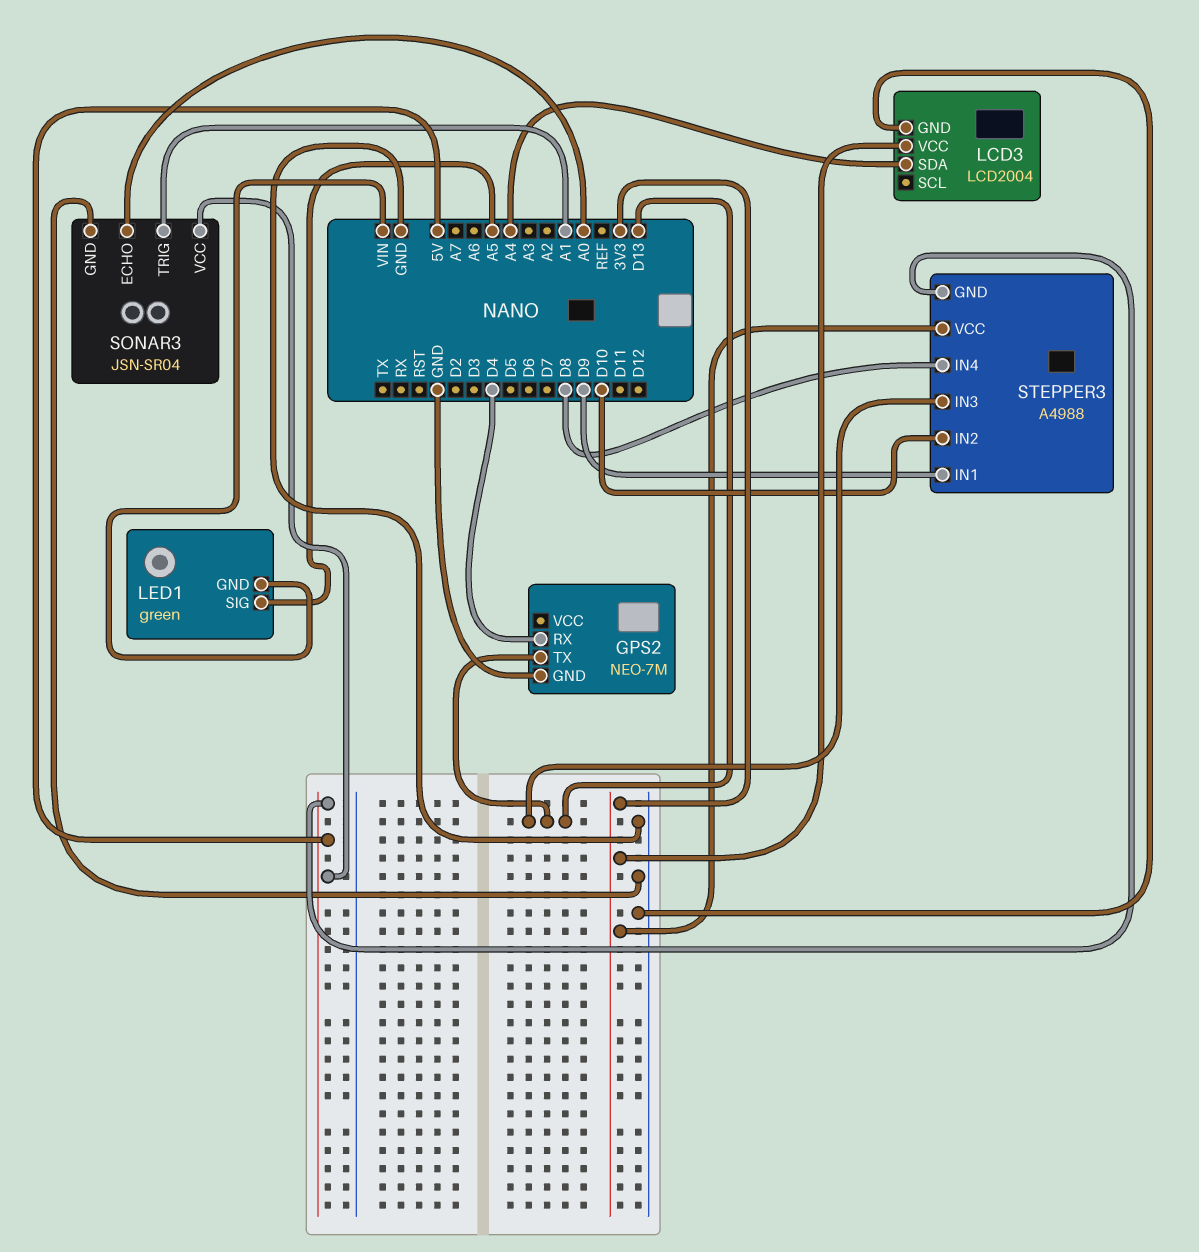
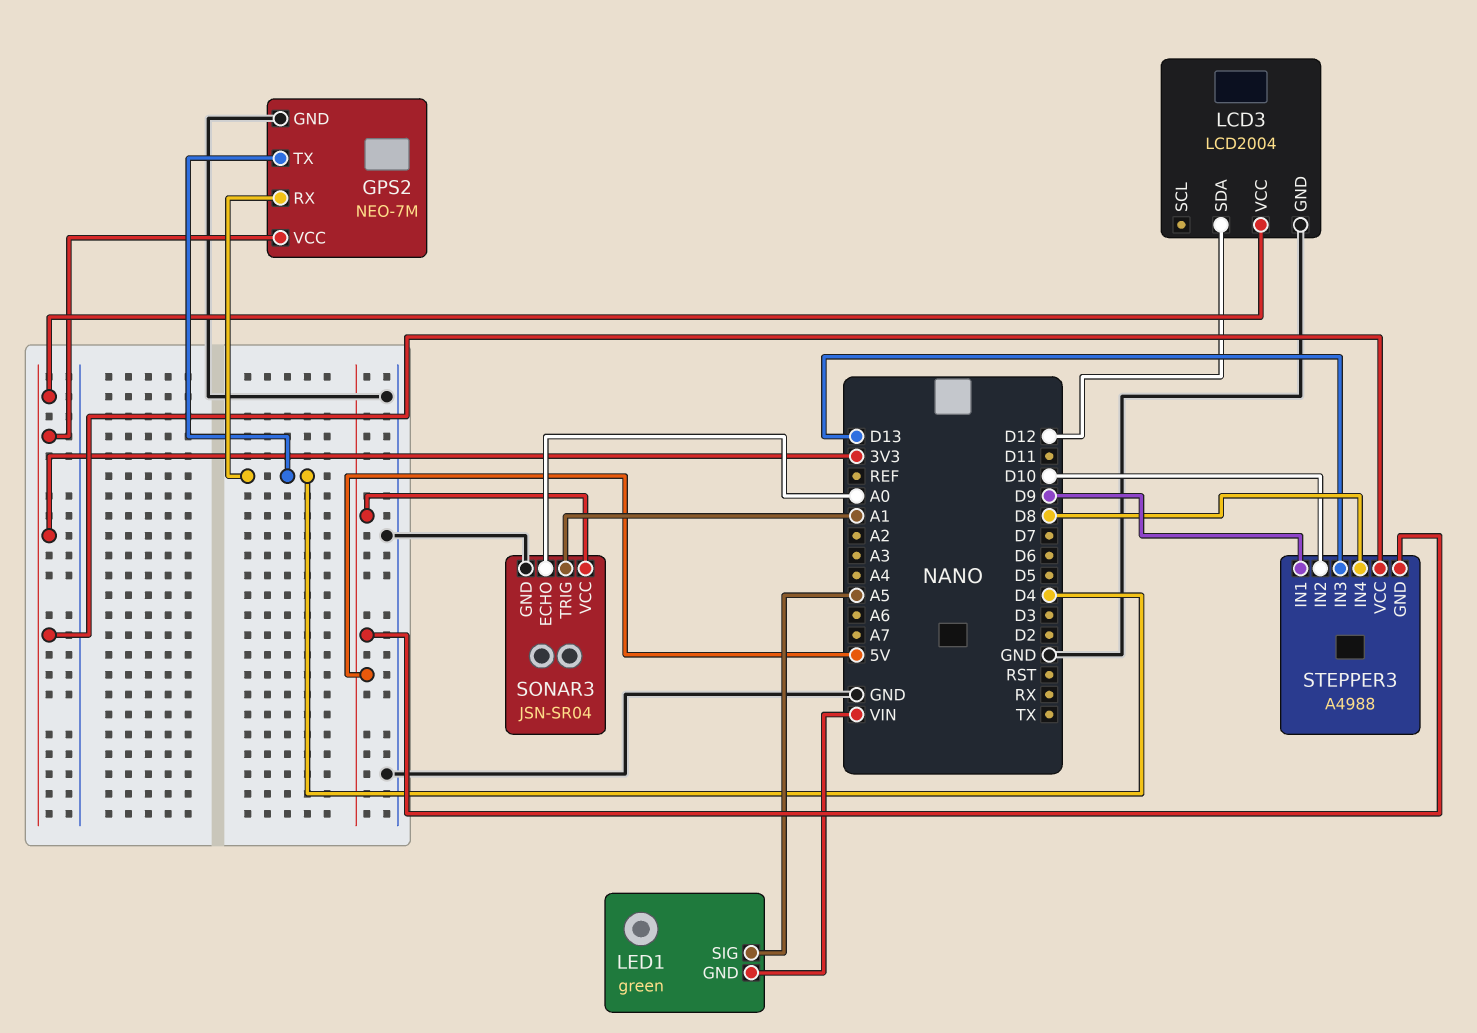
GPS2 pin TX: D13 -> D4
GPS2 pin VCC: none -> 3V3
LCD3 pin SDA: A4 -> D12

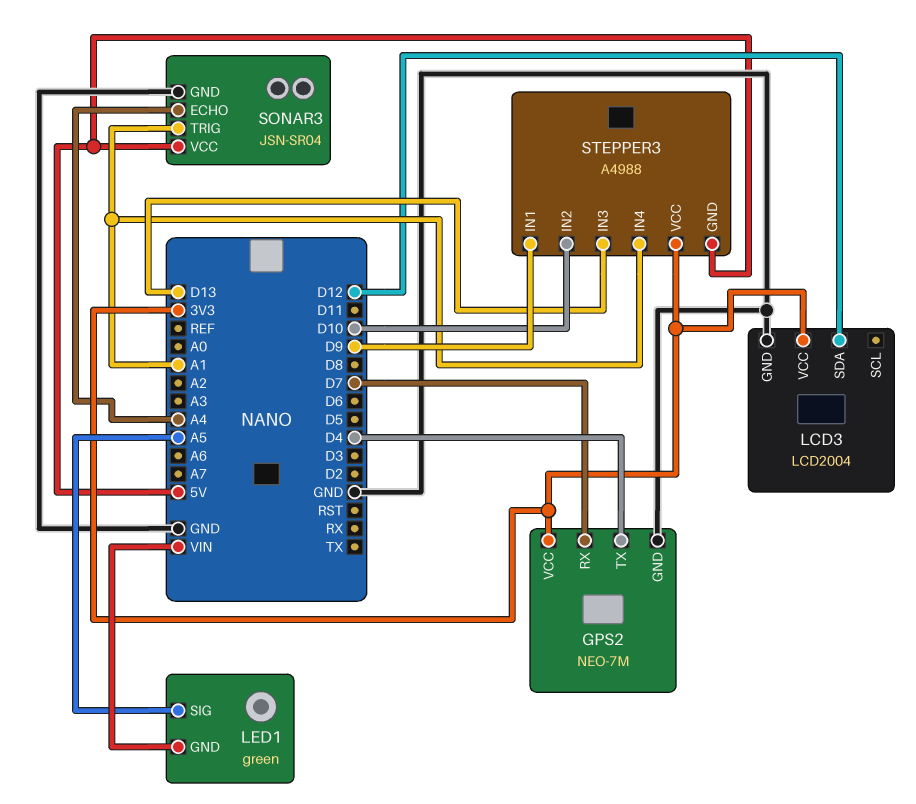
GPS2 pin RX: D4 -> D7
SONAR3 pin ECHO: A0 -> A4
STEPPER3 pin IN4: D8 -> A1

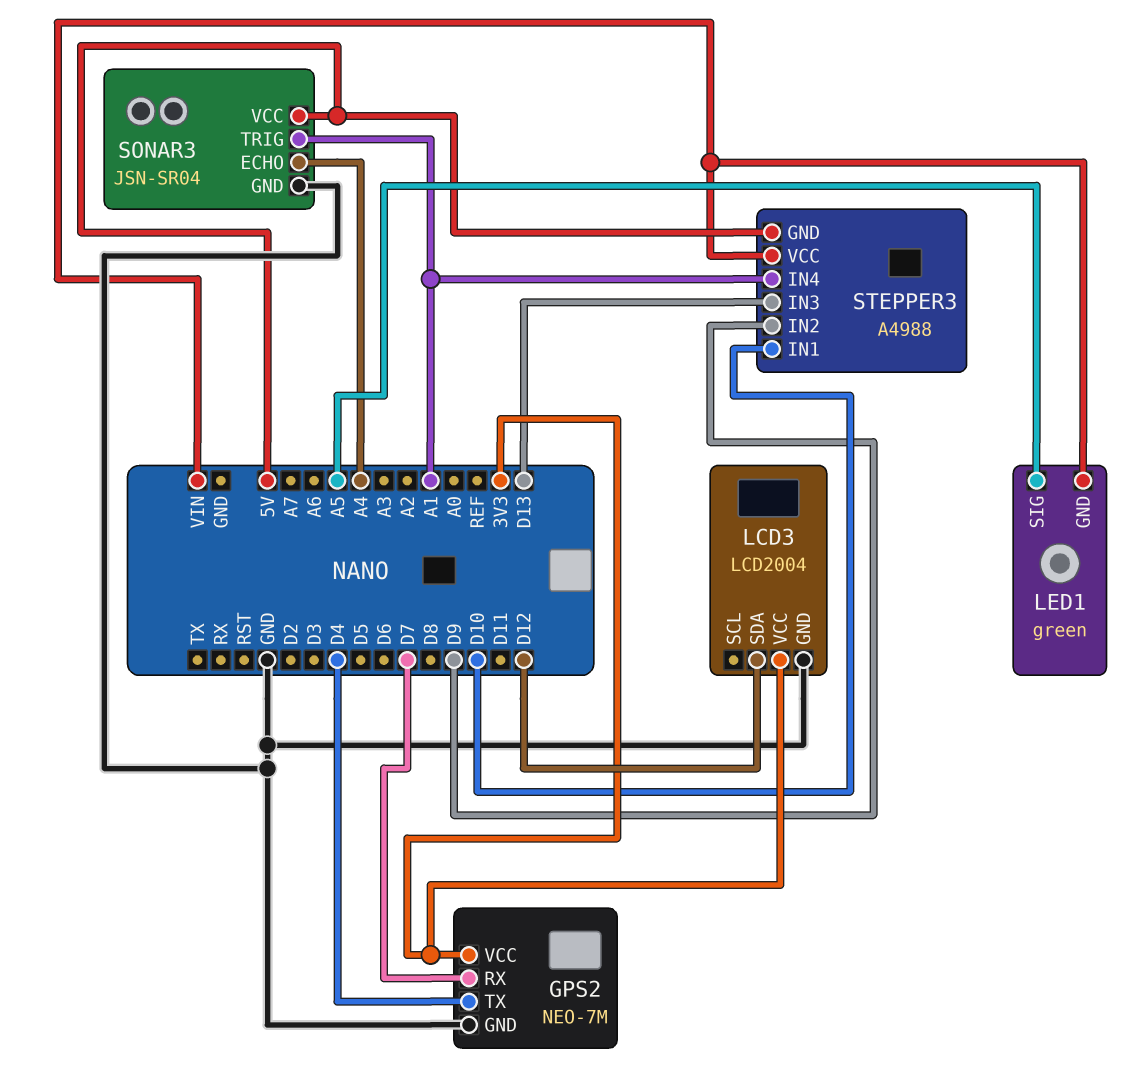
STEPPER3 pin IN1: D9 -> D10
STEPPER3 pin IN2: D10 -> D9
STEPPER3 pin VCC: 3V3 -> VIN

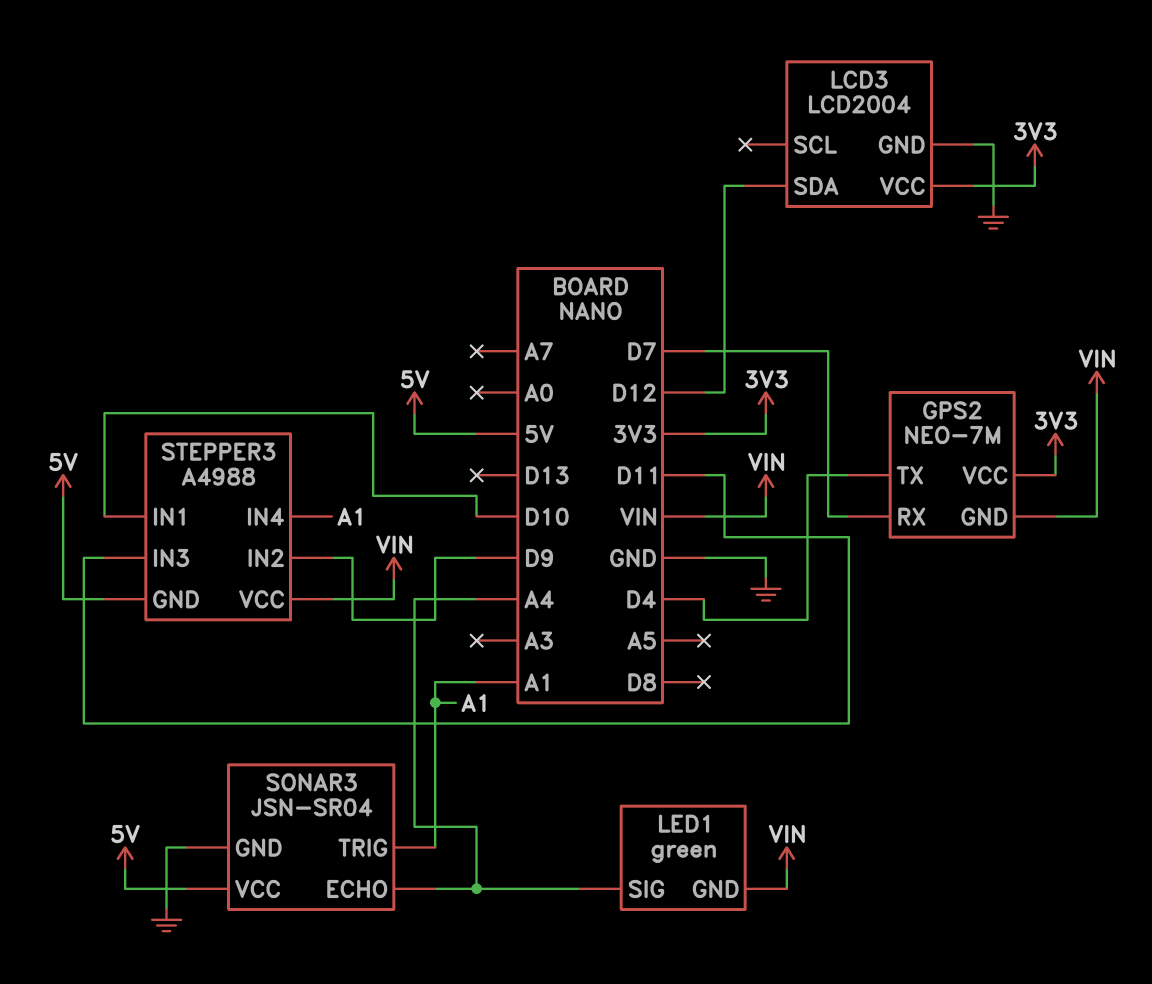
GPS2 pin GND: GND -> VIN
LED1 pin SIG: A5 -> A4
STEPPER3 pin IN3: D13 -> D11

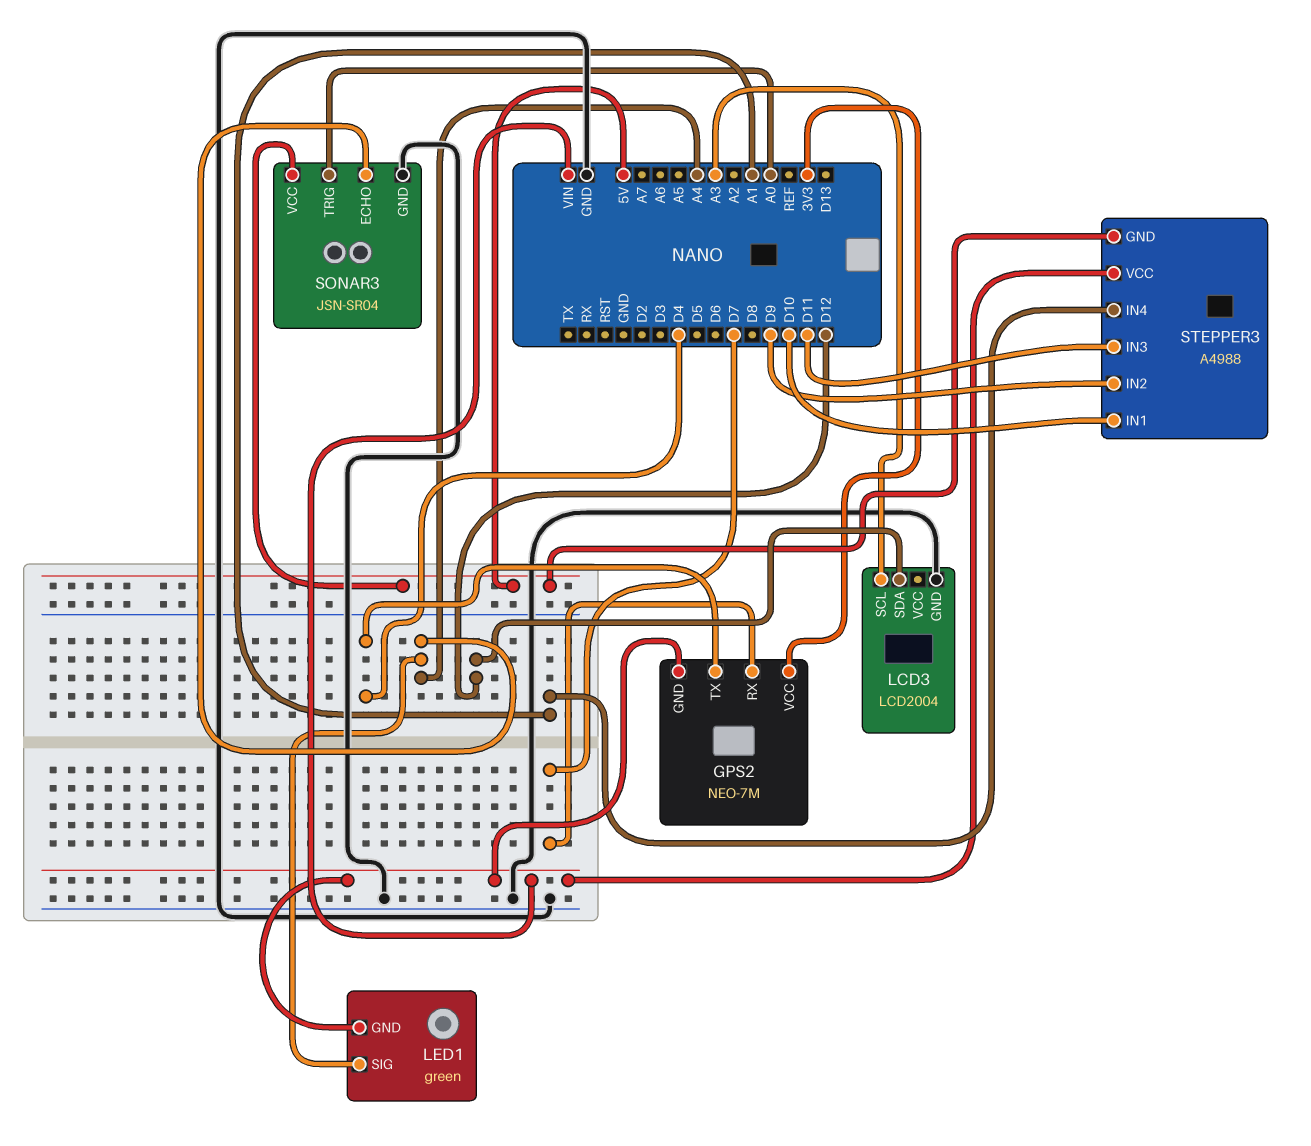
LCD3 pin SCL: none -> A3
LCD3 pin VCC: 3V3 -> none
SONAR3 pin TRIG: A1 -> A0

